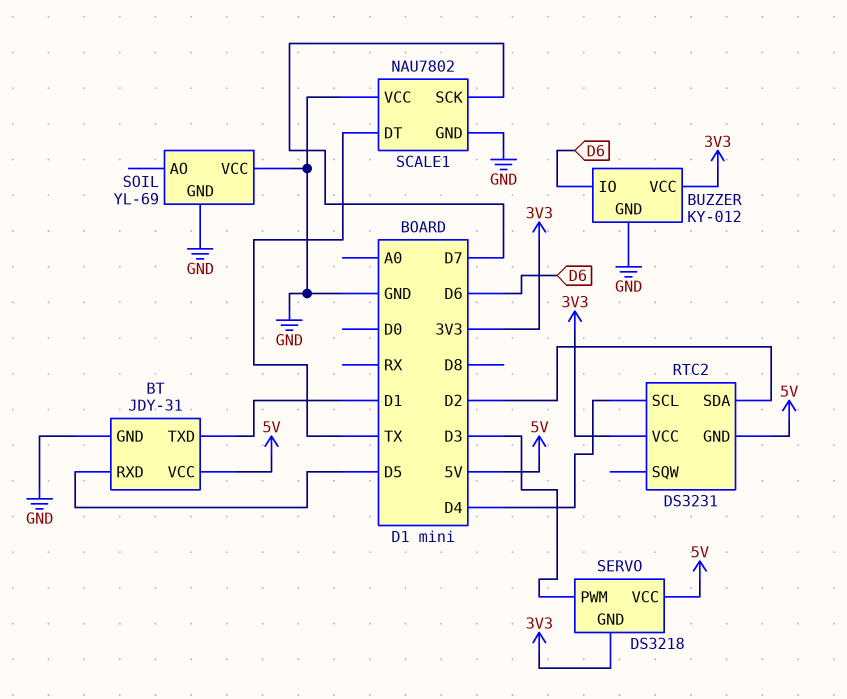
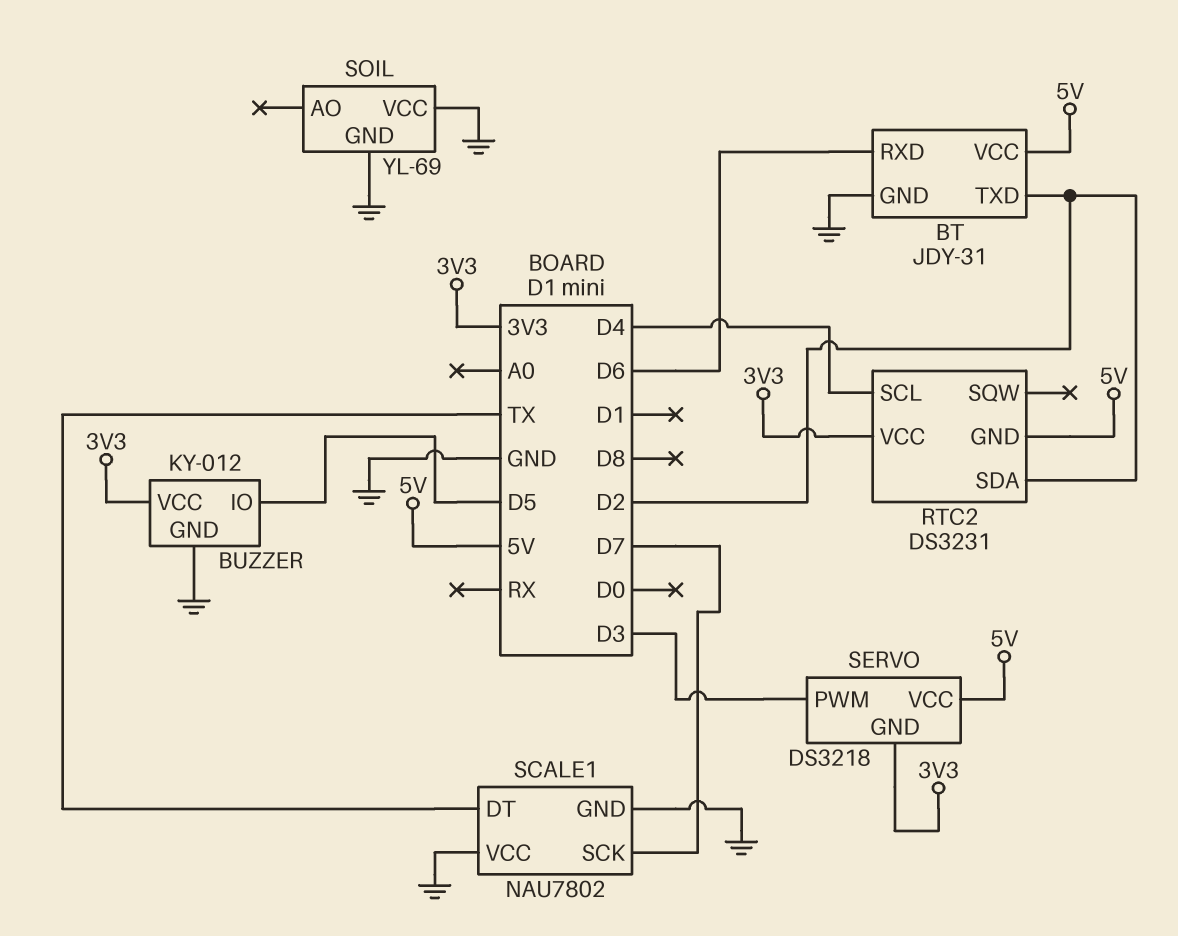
BT pin RXD: D5 -> D6
BT pin TXD: D1 -> D2
BUZZER pin IO: D6 -> D5

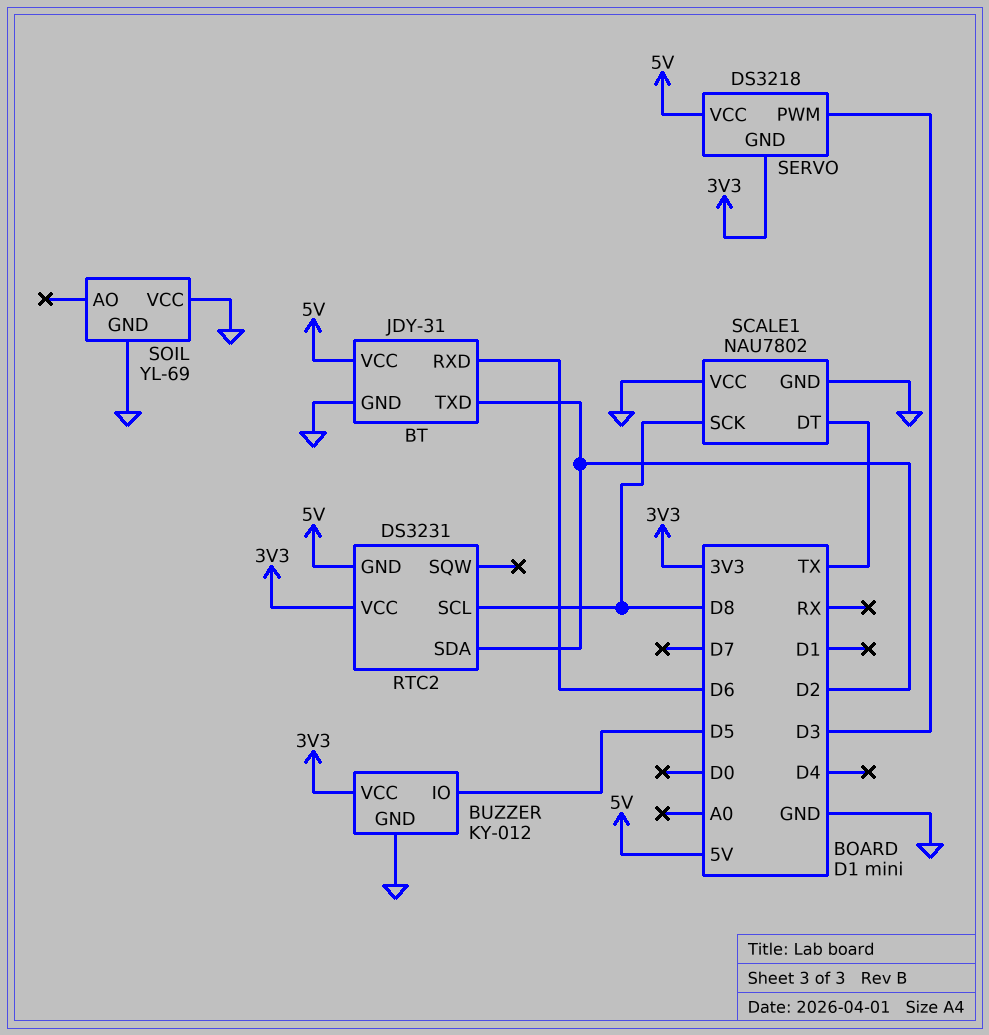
RTC2 pin SCL: D4 -> D8
SCALE1 pin SCK: D7 -> D8

